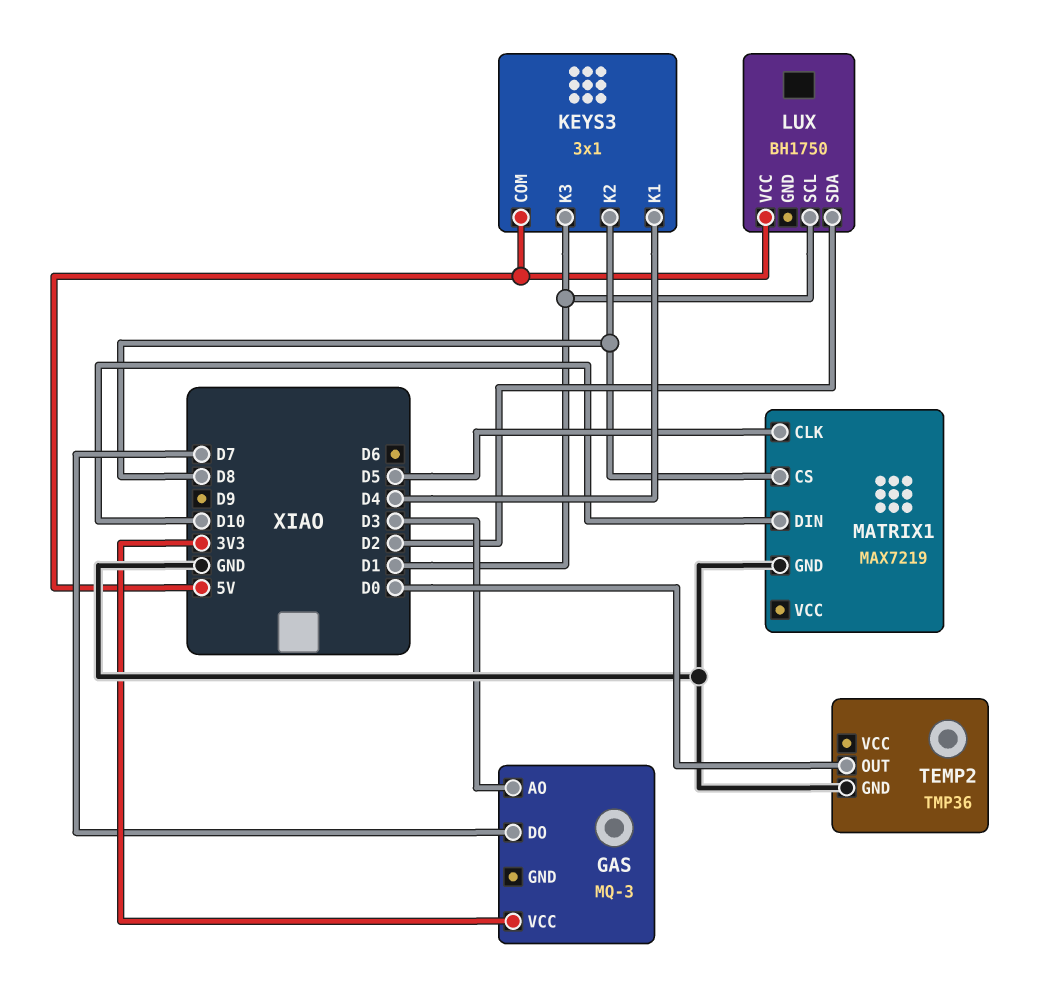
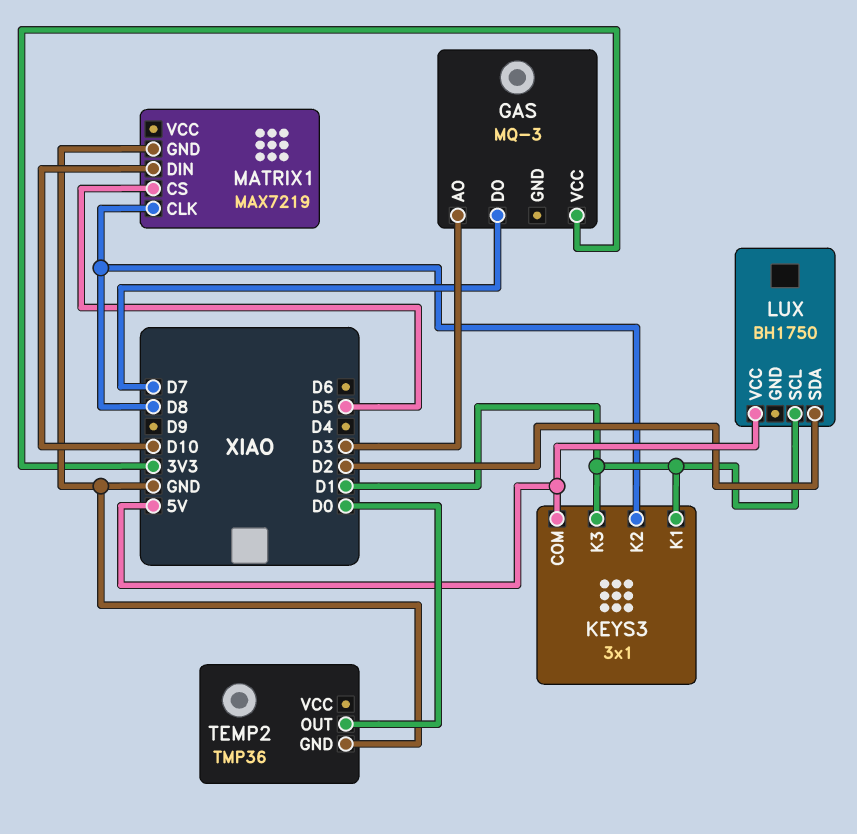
KEYS3 pin K1: D4 -> D1
MATRIX1 pin CLK: D5 -> D8
MATRIX1 pin CS: D8 -> D5

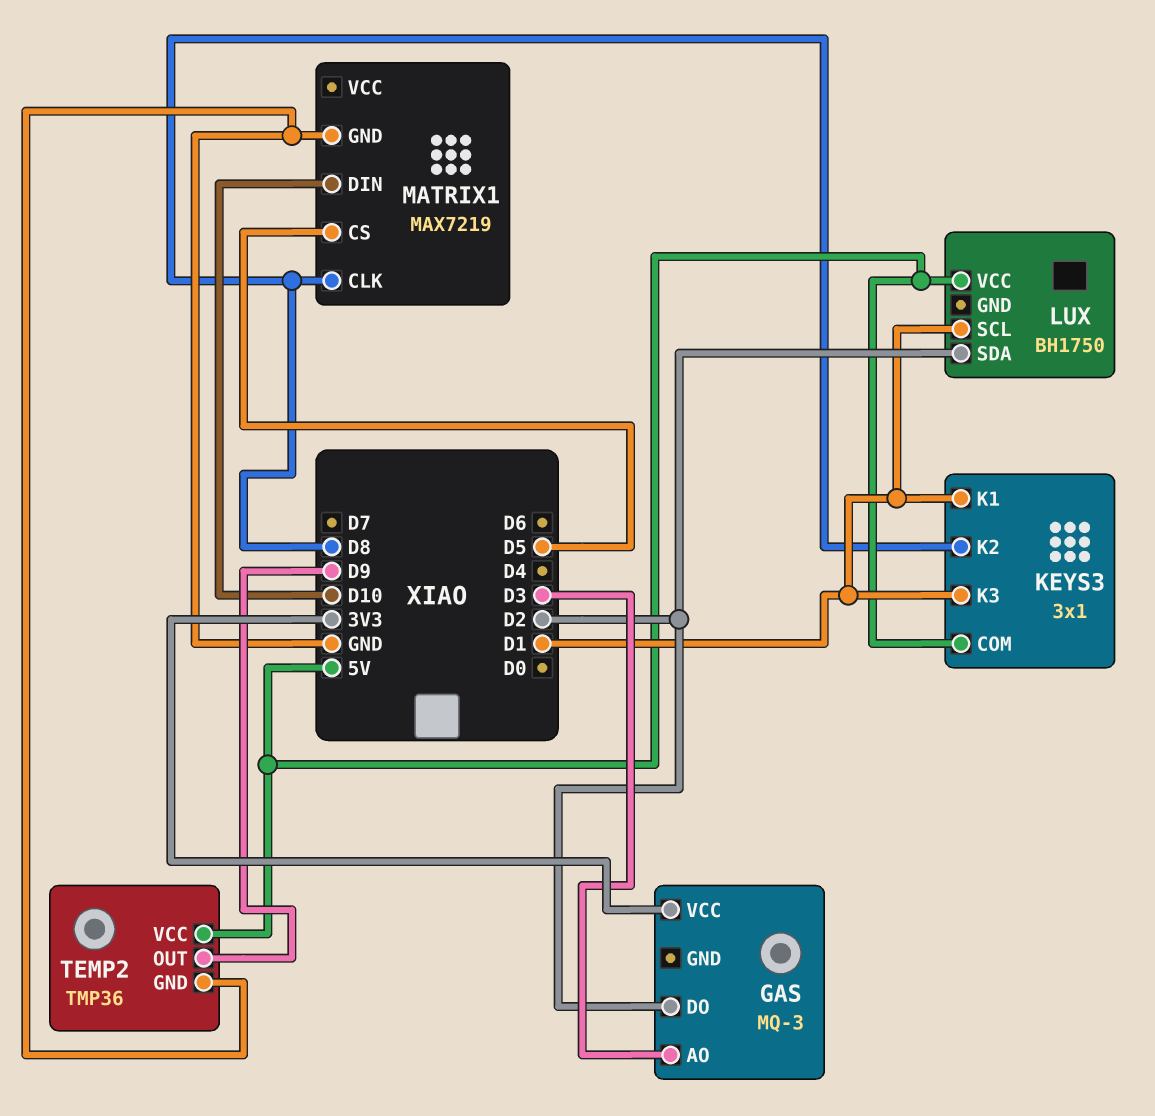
GAS pin DO: D7 -> D2
TEMP2 pin OUT: D0 -> D9
TEMP2 pin VCC: none -> 5V

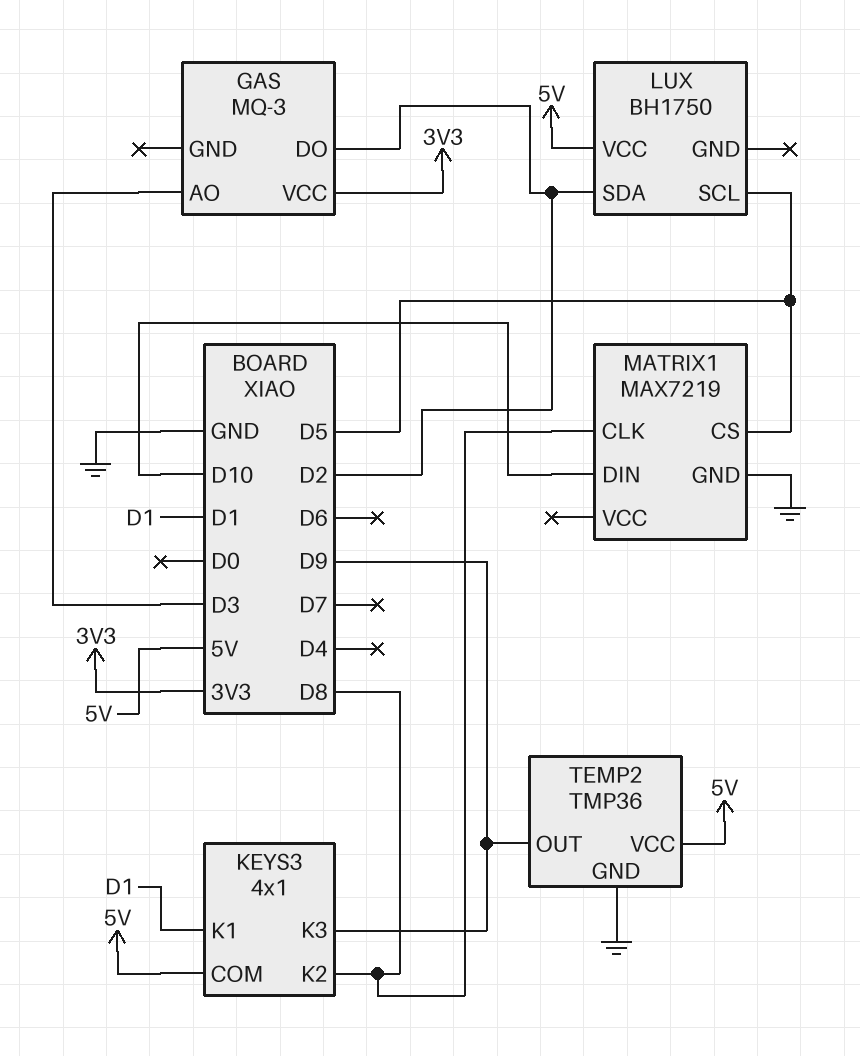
KEYS3: 3x1 -> 4x1
KEYS3 pin K3: D1 -> D9
LUX pin SCL: D1 -> D5

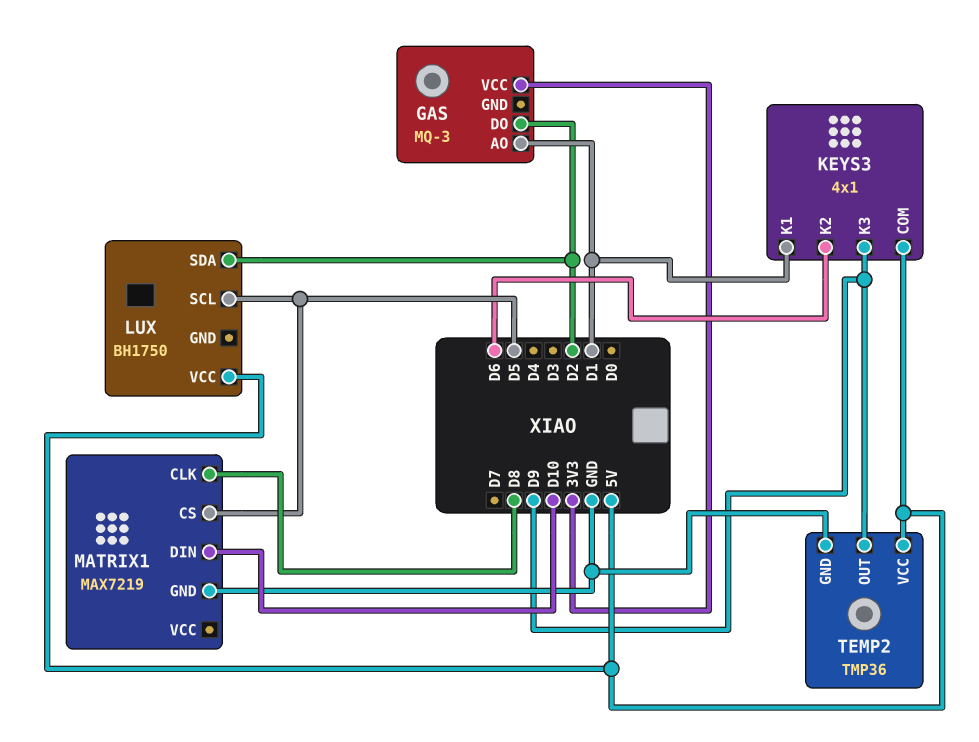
GAS pin AO: D3 -> D1
KEYS3 pin K2: D8 -> D6

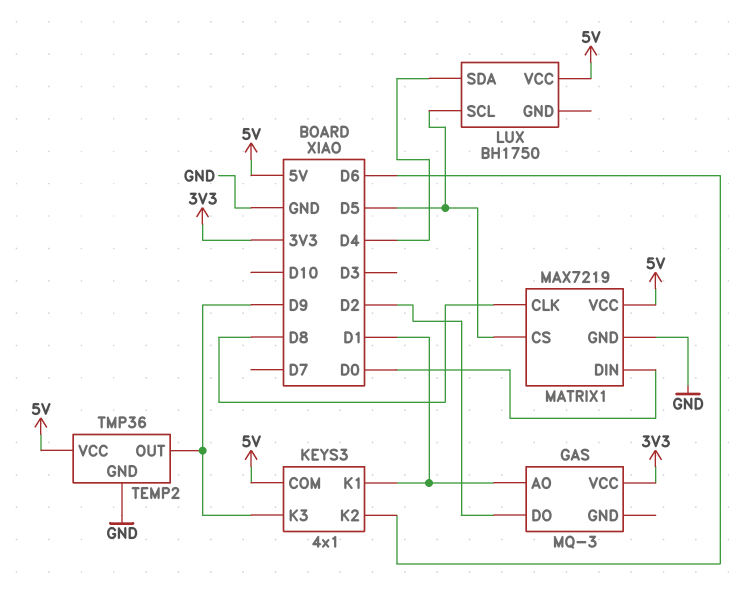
LUX pin SDA: D2 -> D4
MATRIX1 pin DIN: D10 -> D0
MATRIX1 pin VCC: none -> 5V

